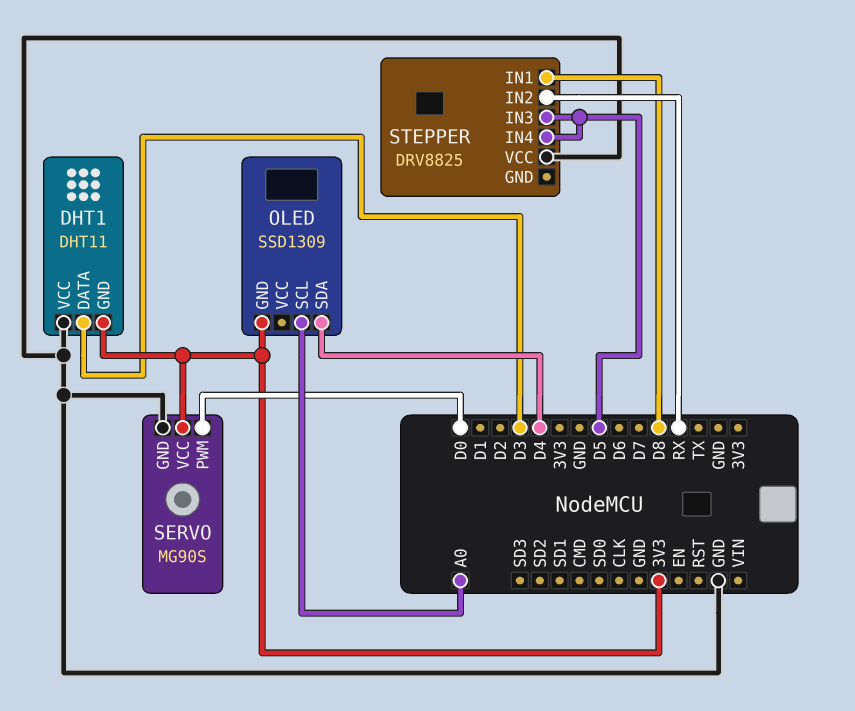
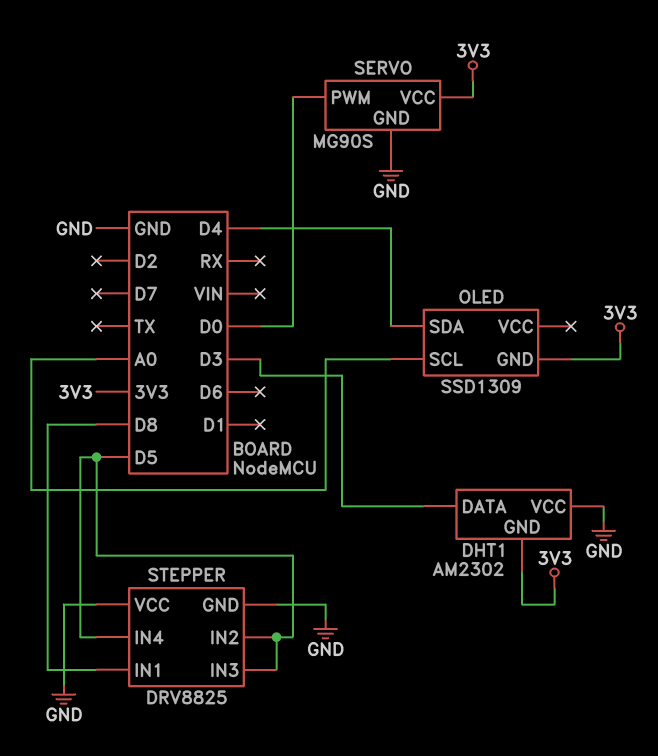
DHT1: DHT11 -> AM2302
STEPPER pin GND: none -> GND
STEPPER pin IN2: RX -> D5

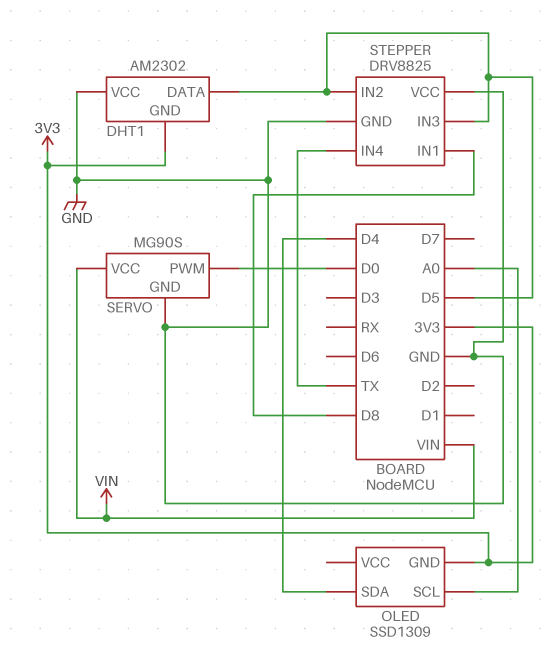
DHT1 pin DATA: D3 -> D5
SERVO pin VCC: 3V3 -> VIN
STEPPER pin IN4: D5 -> TX

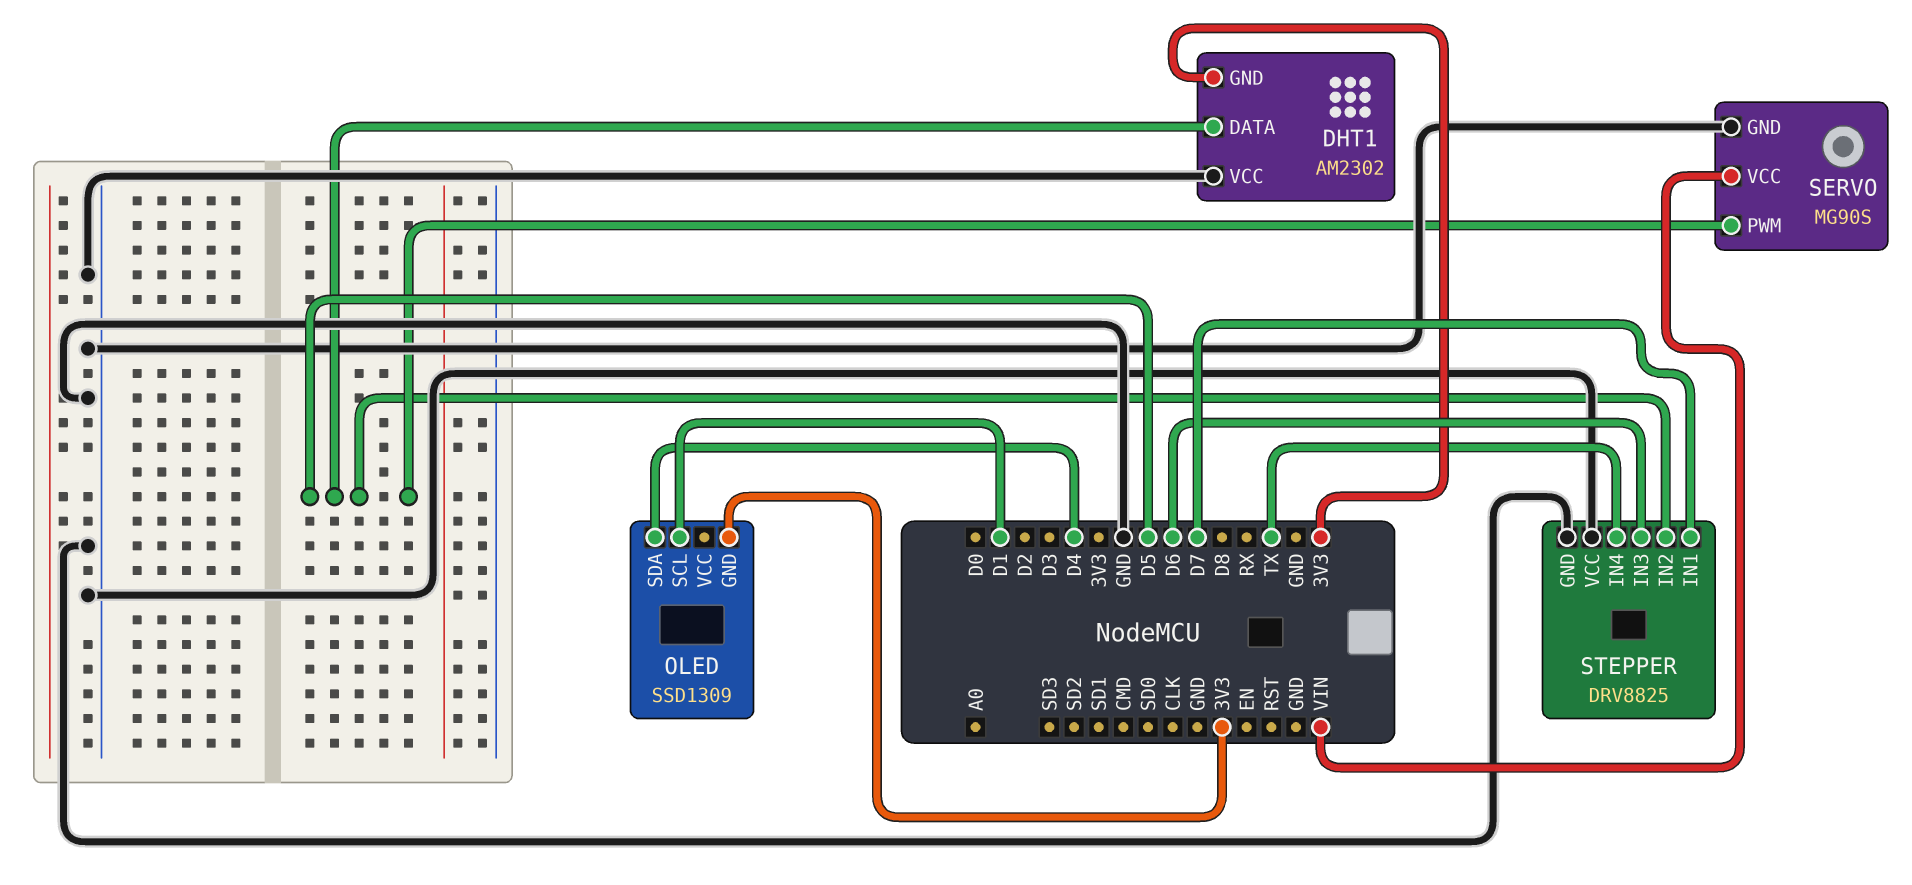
OLED pin SCL: A0 -> D1
SERVO pin PWM: D0 -> D5
STEPPER pin IN1: D8 -> D7
STEPPER pin IN3: D5 -> D6

